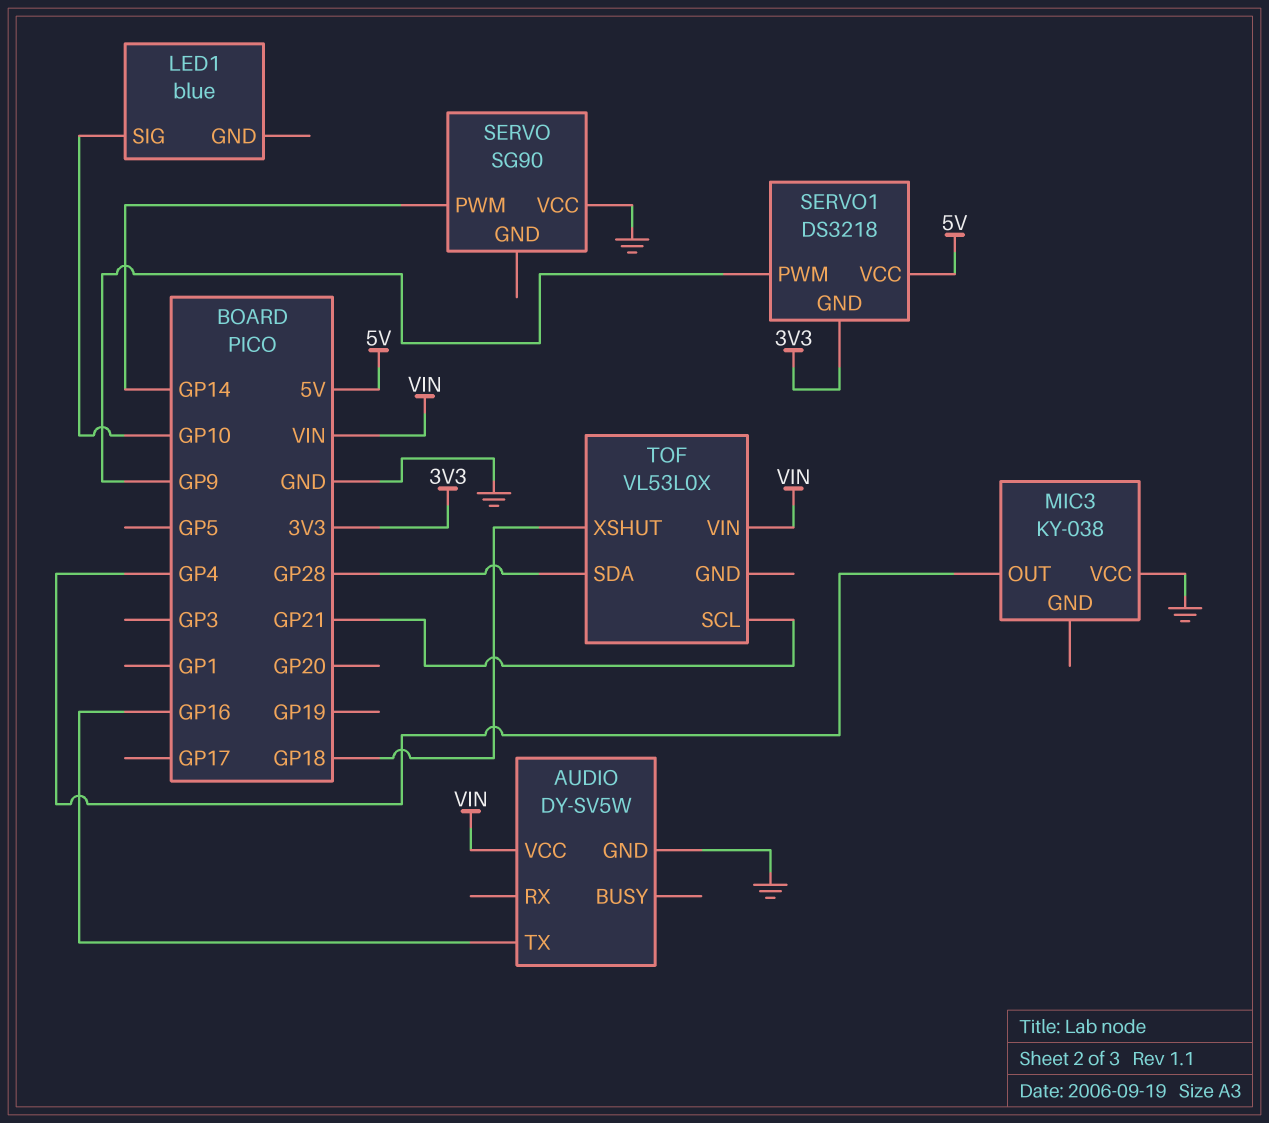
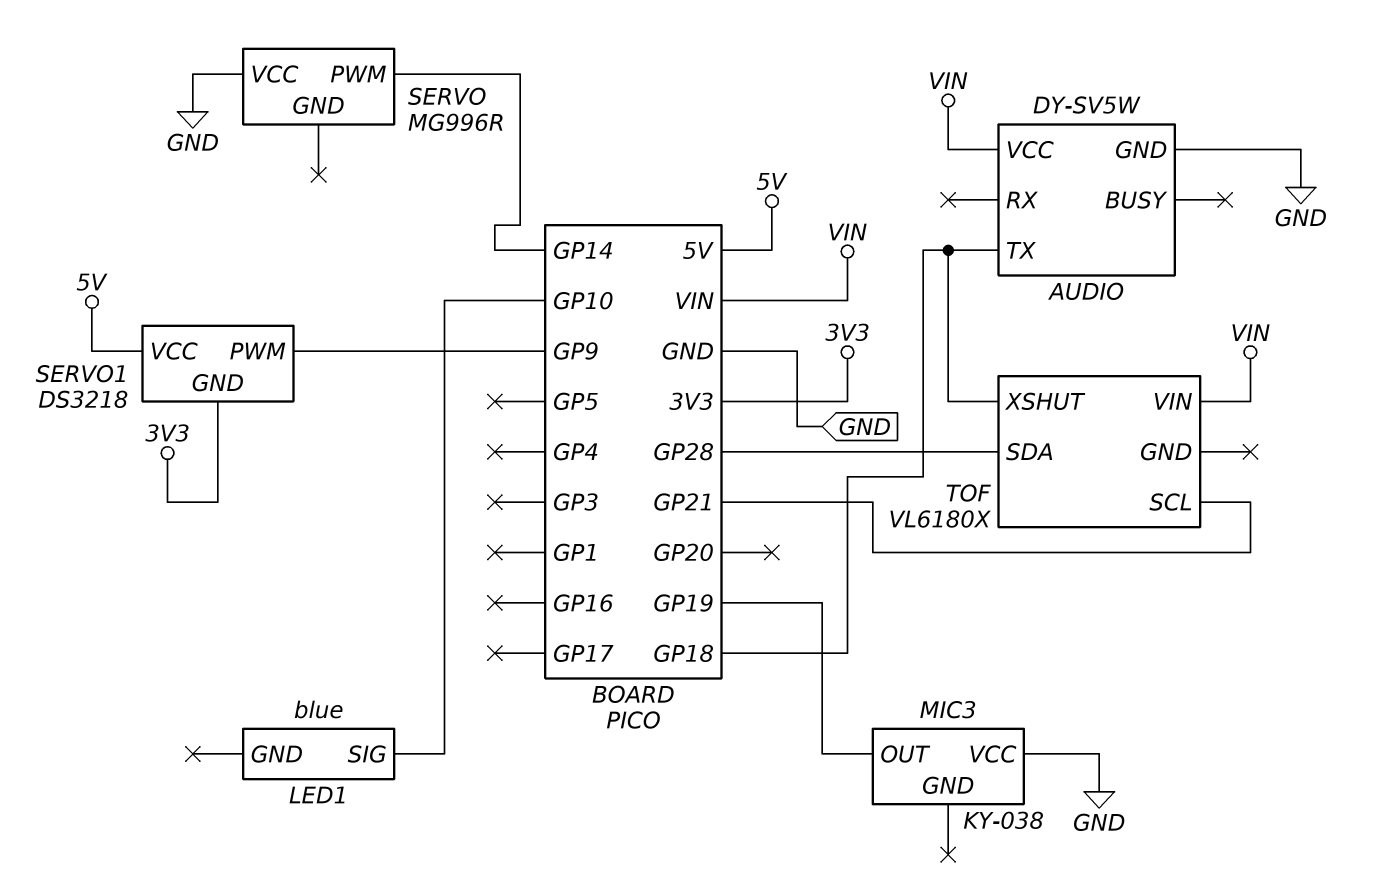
AUDIO pin TX: GP16 -> GP18
MIC3 pin OUT: GP4 -> GP19
SERVO: SG90 -> MG996R
TOF: VL53L0X -> VL6180X

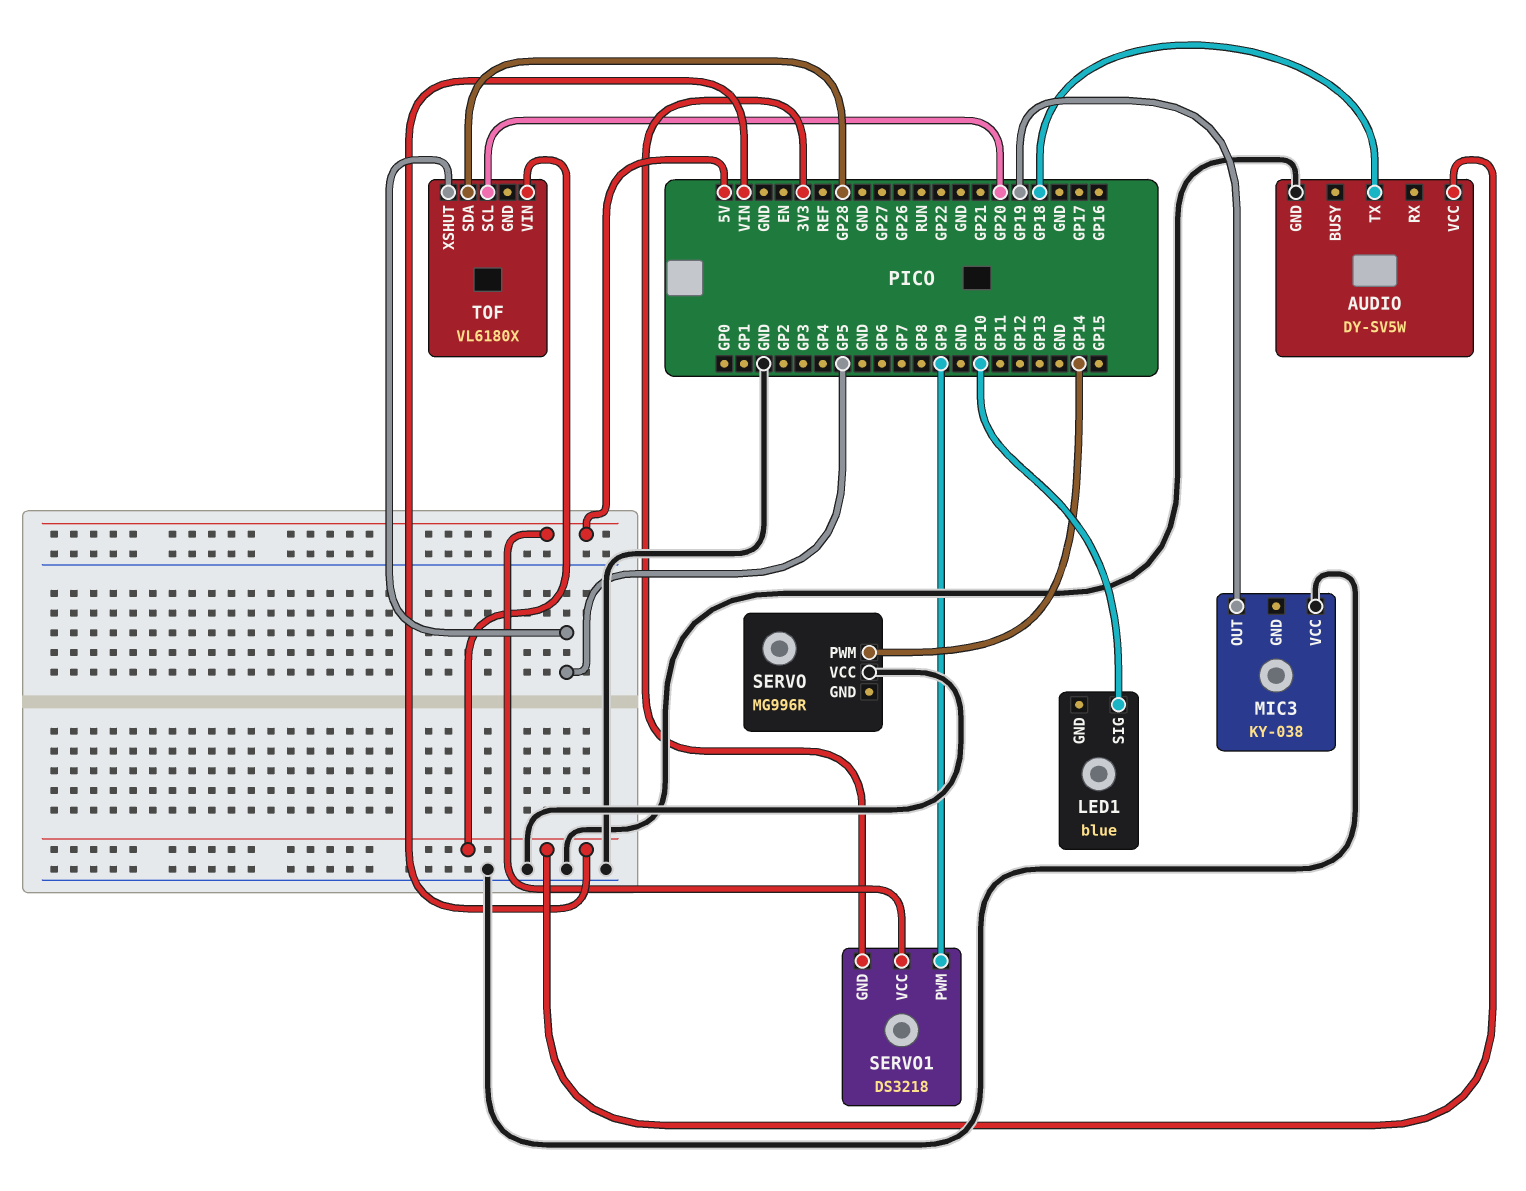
TOF pin SCL: GP21 -> GP20
TOF pin XSHUT: GP18 -> GP5

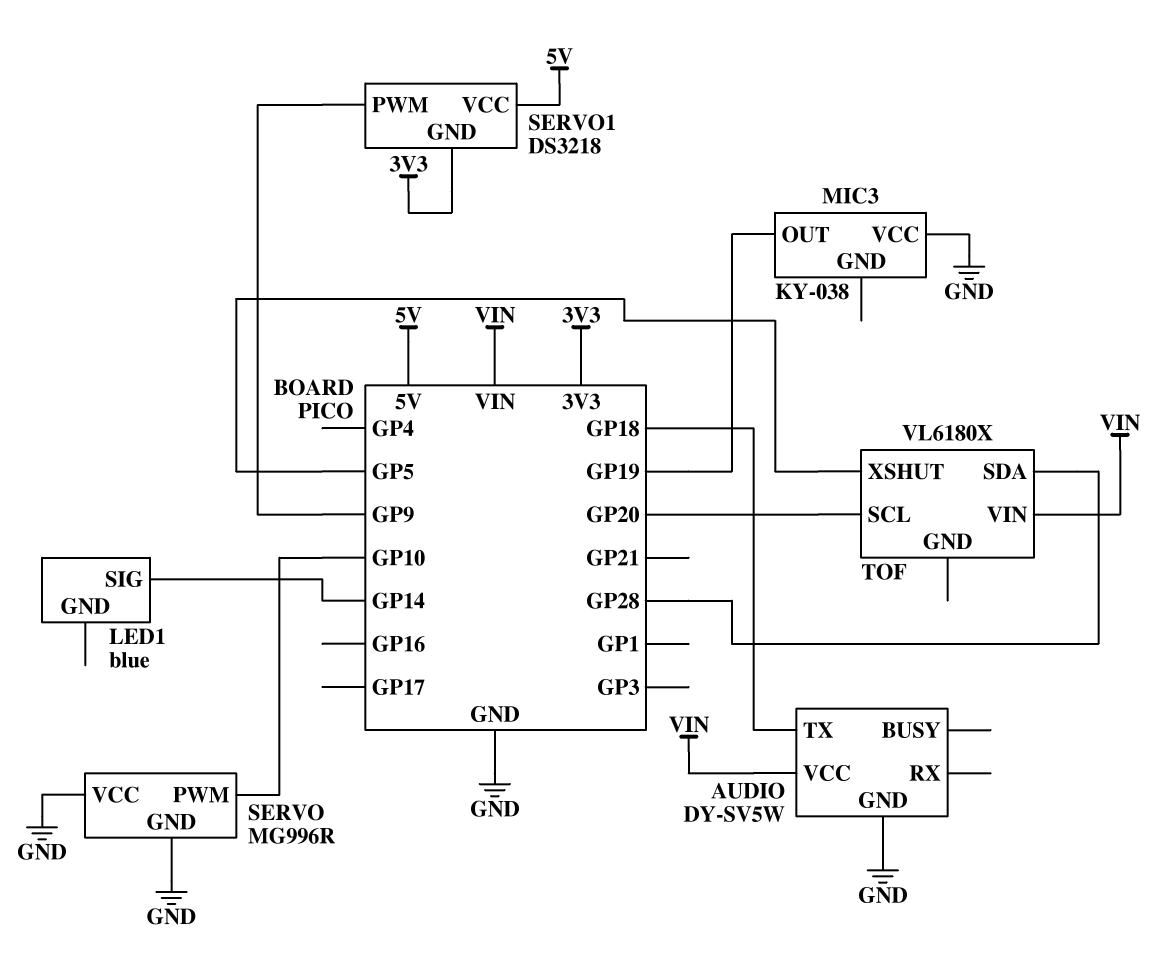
LED1 pin SIG: GP10 -> GP14
SERVO pin GND: none -> GND
SERVO pin PWM: GP14 -> GP10

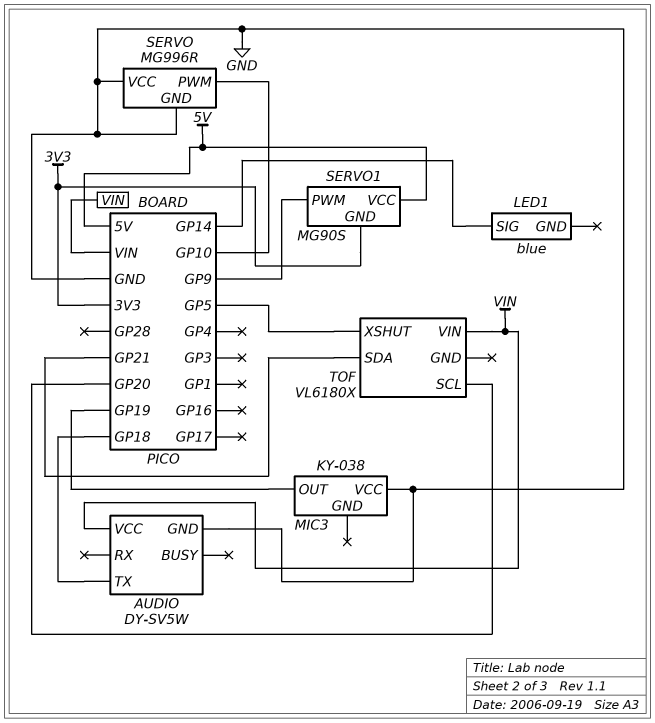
SERVO1: DS3218 -> MG90S
TOF pin SDA: GP28 -> GP21

